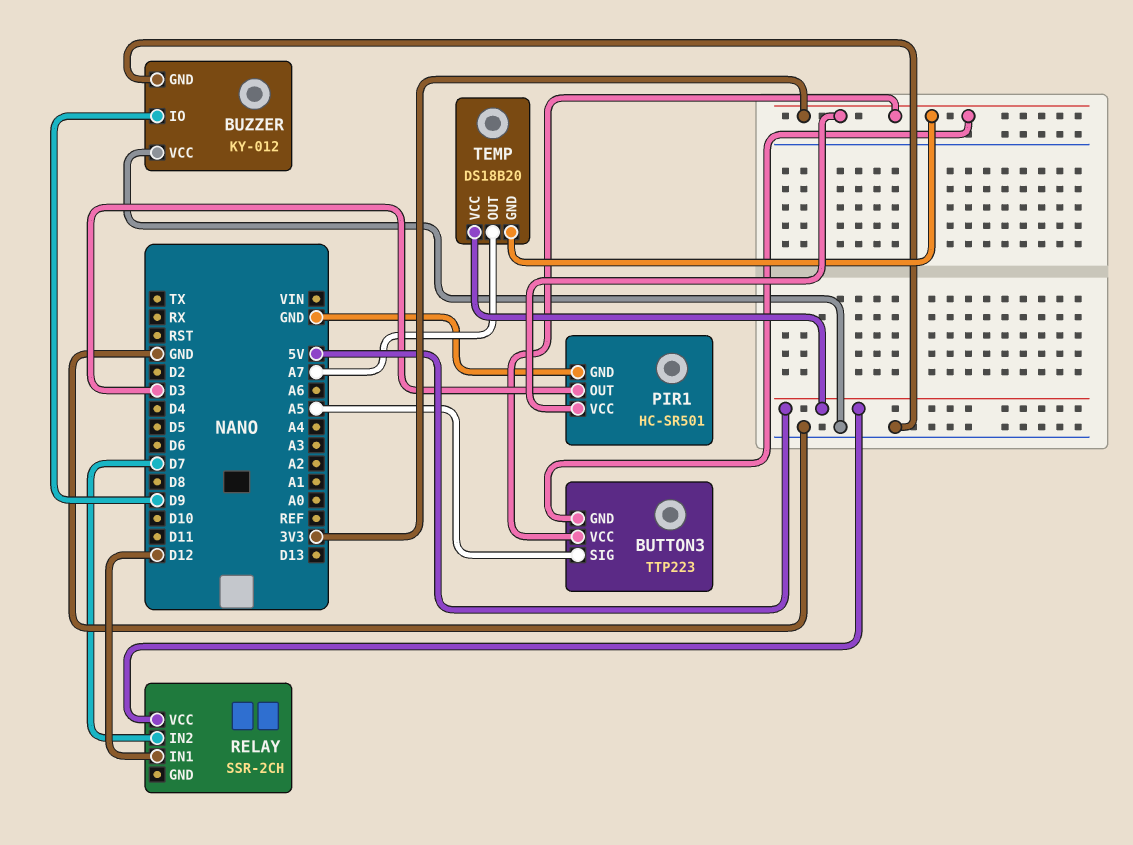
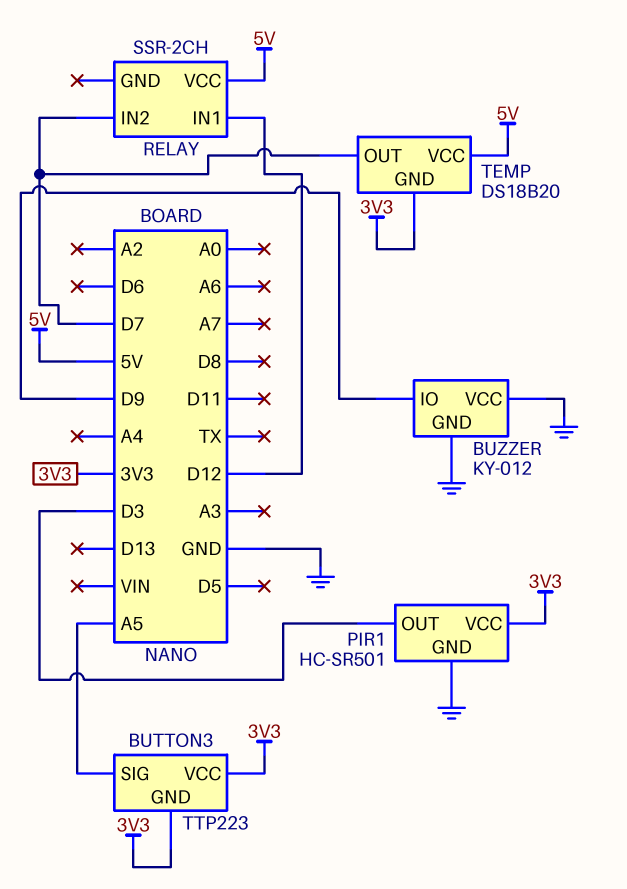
TEMP pin OUT: A7 -> D7

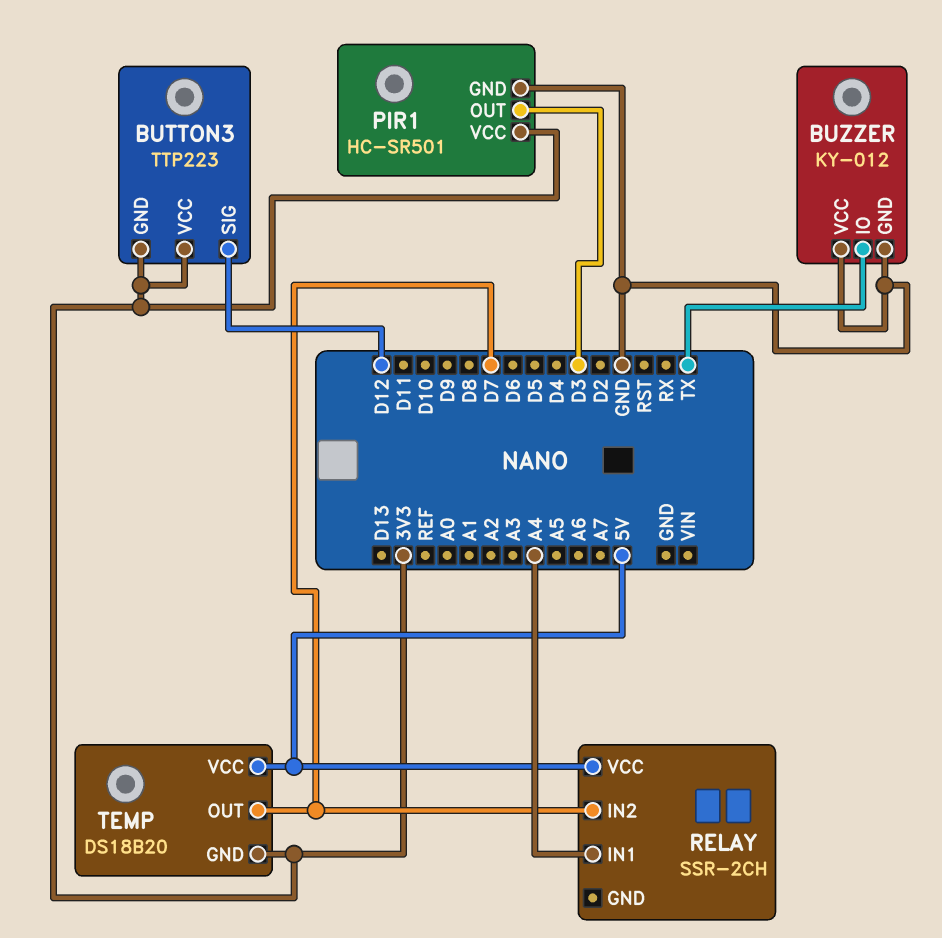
BUTTON3 pin SIG: A5 -> D12
BUZZER pin IO: D9 -> TX
RELAY pin IN1: D12 -> A4

